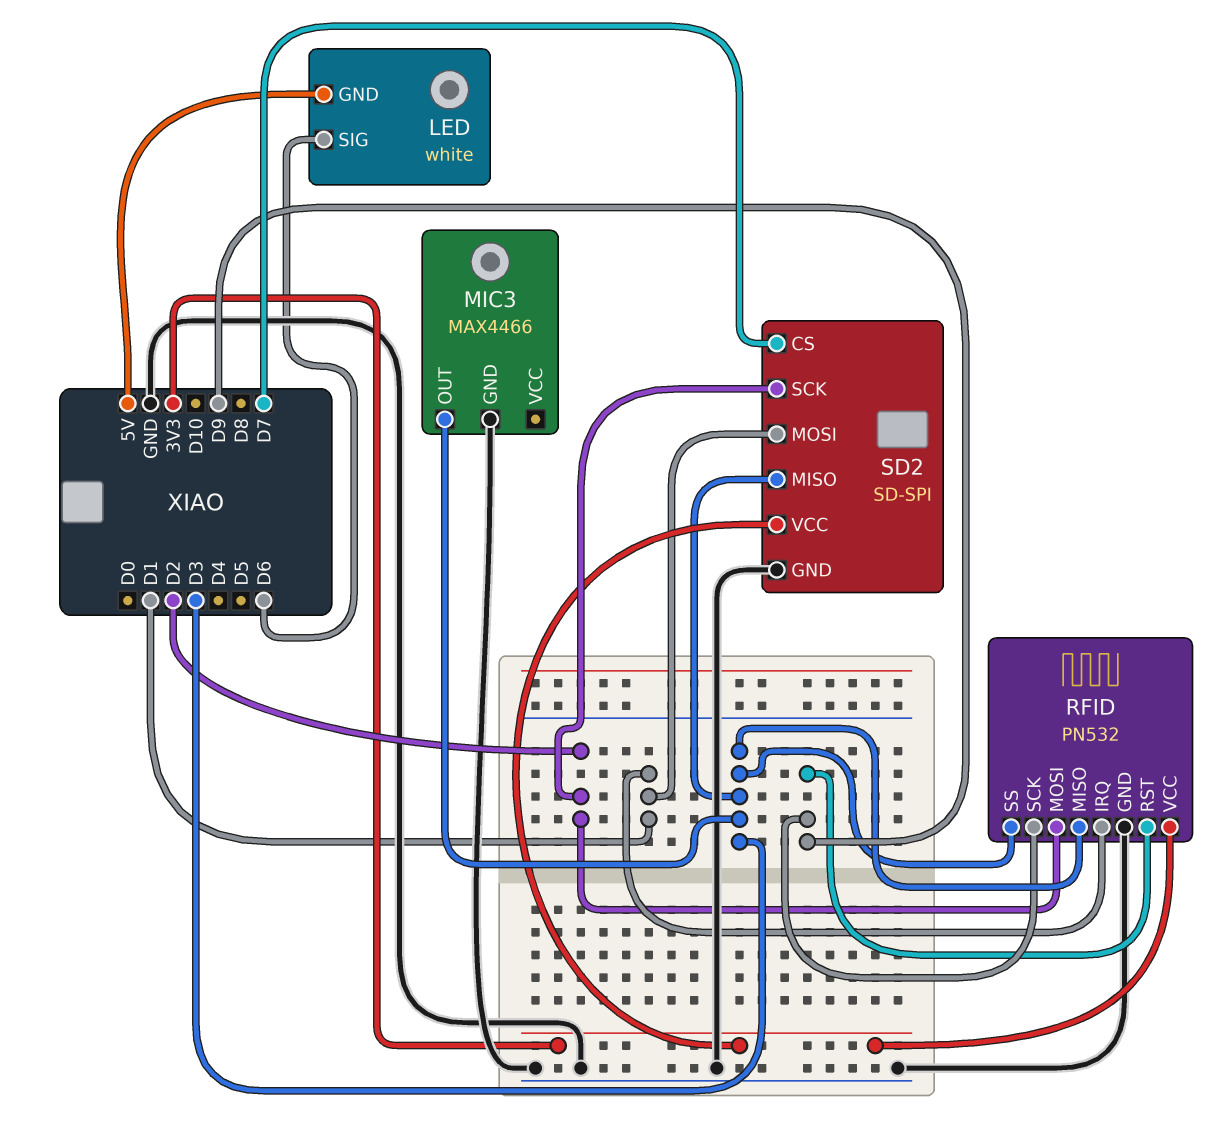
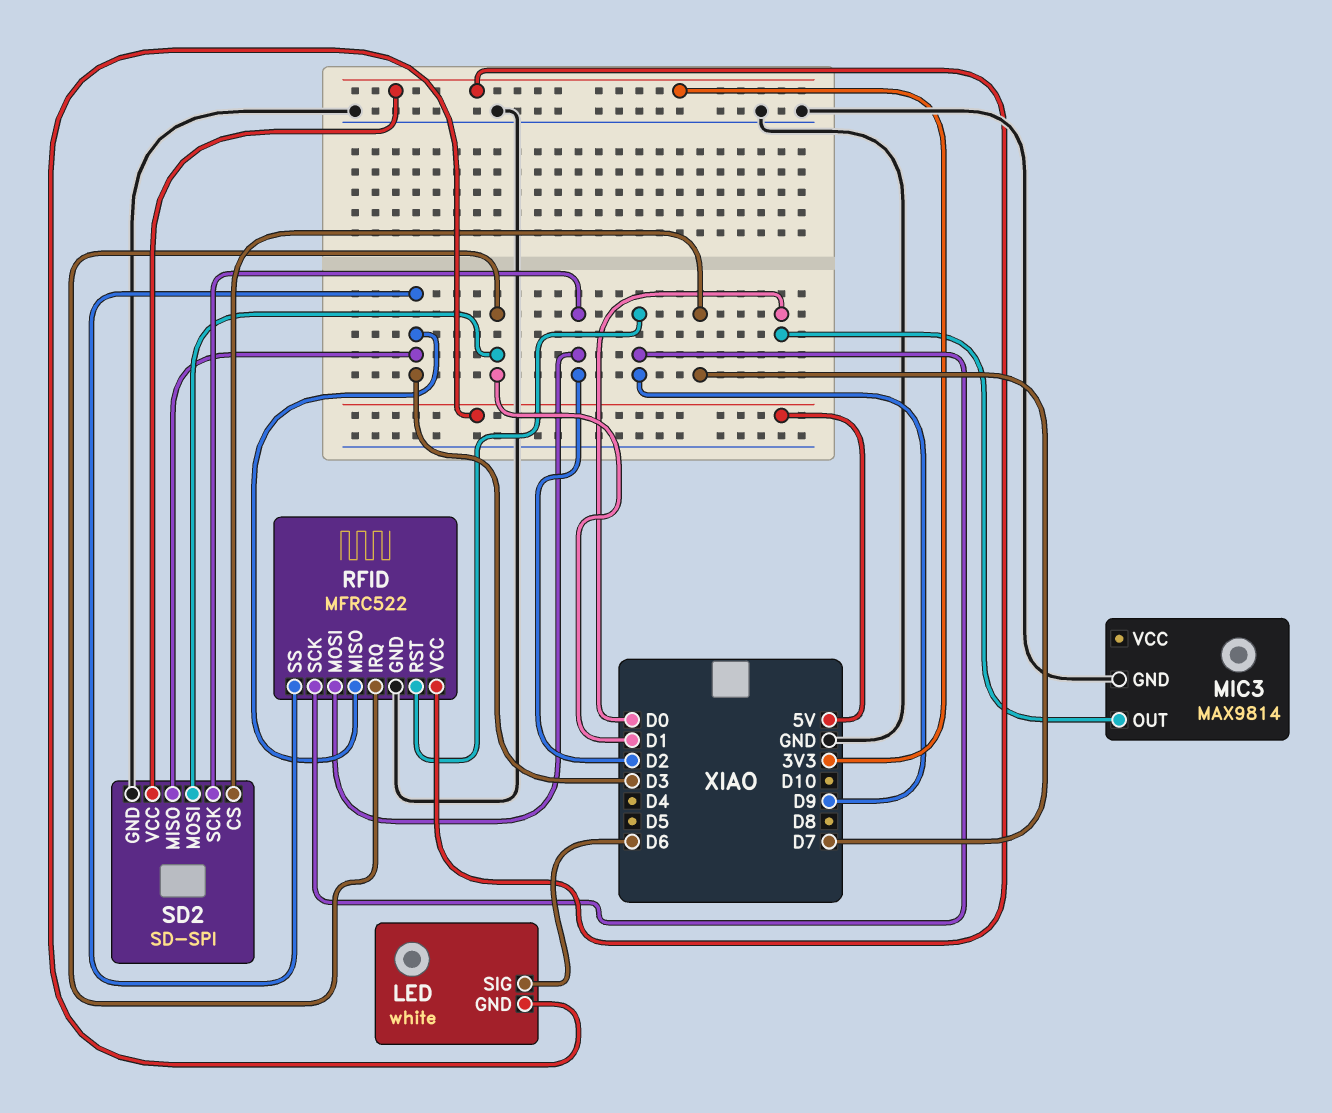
MIC3: MAX4466 -> MAX9814
MIC3 pin OUT: D3 -> D0
RFID: PN532 -> MFRC522

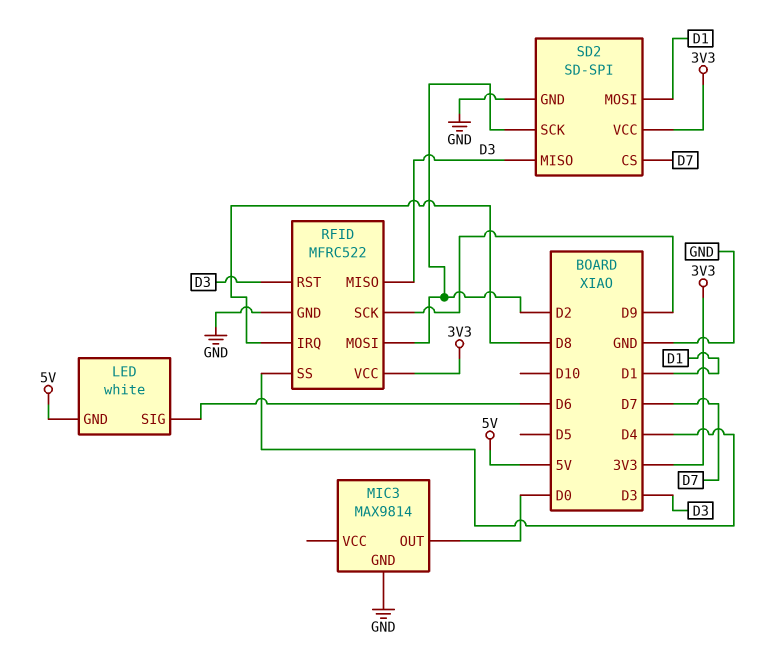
RFID pin IRQ: D1 -> D8
RFID pin RST: D9 -> D3
RFID pin SS: D3 -> D4

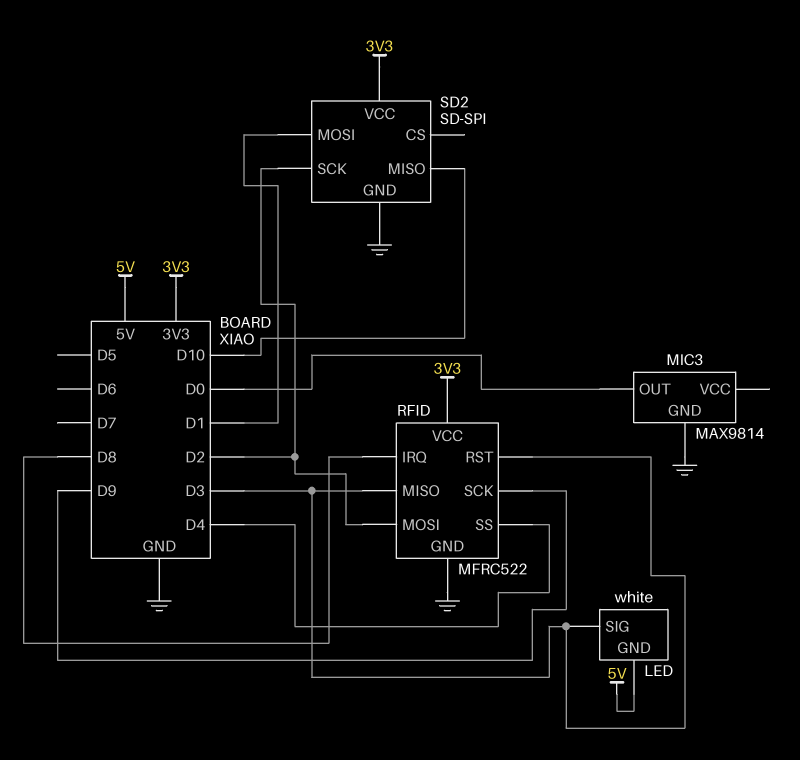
LED pin SIG: D6 -> D3
SD2 pin CS: D7 -> none
SD2 pin MISO: D3 -> D10

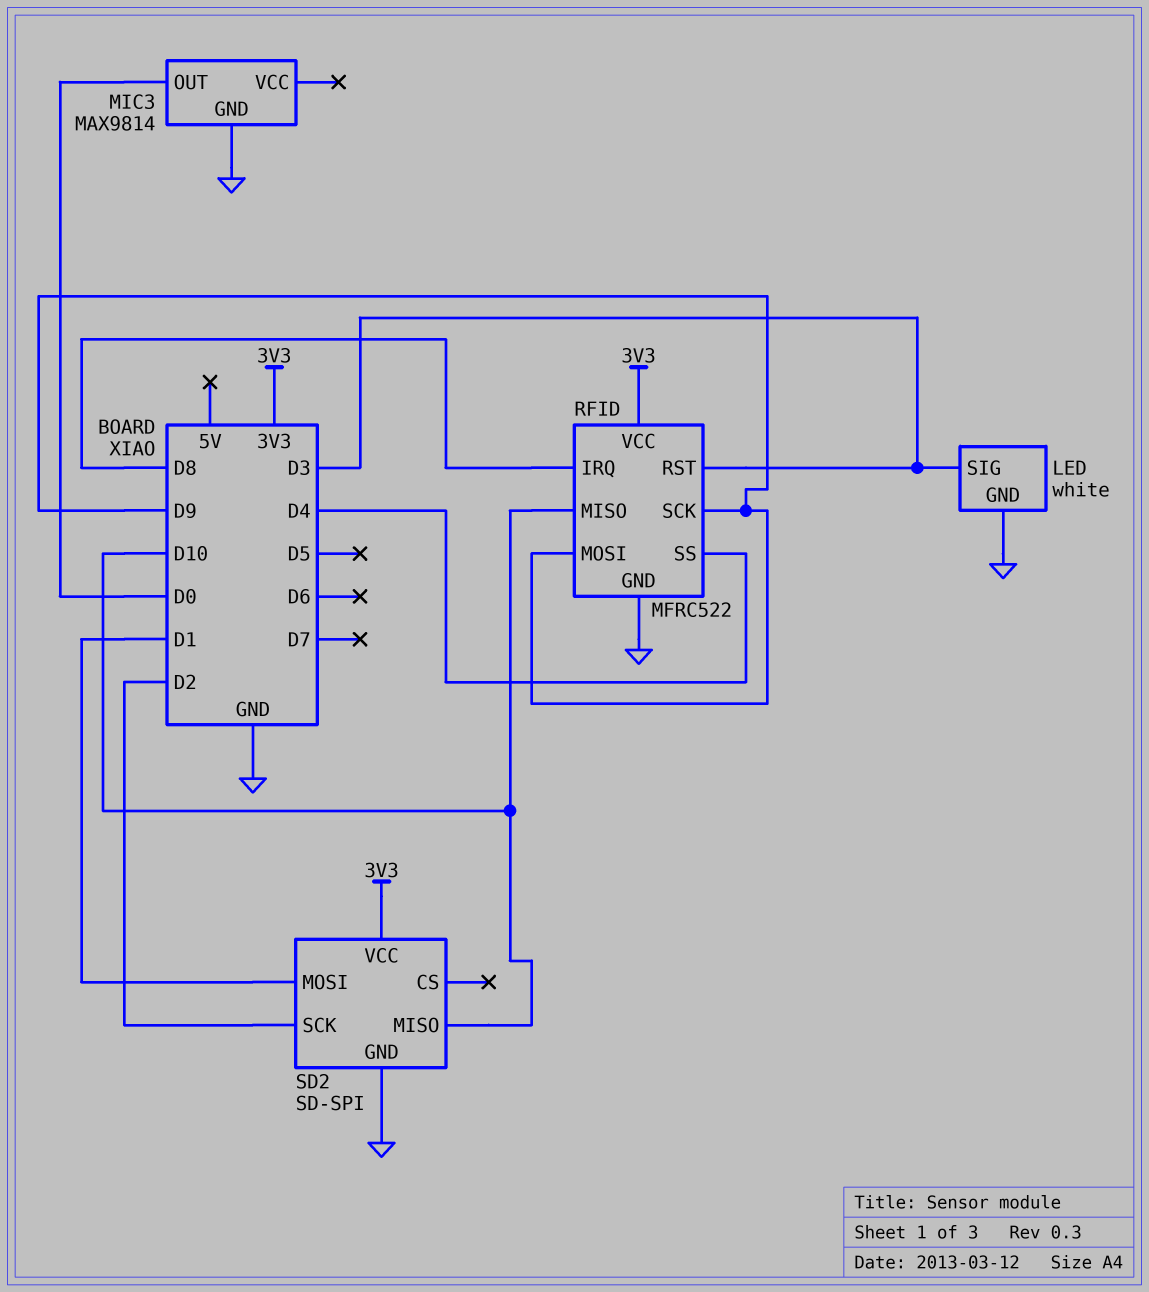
LED pin GND: 5V -> GND
RFID pin MISO: D3 -> D10
RFID pin MOSI: D2 -> D9

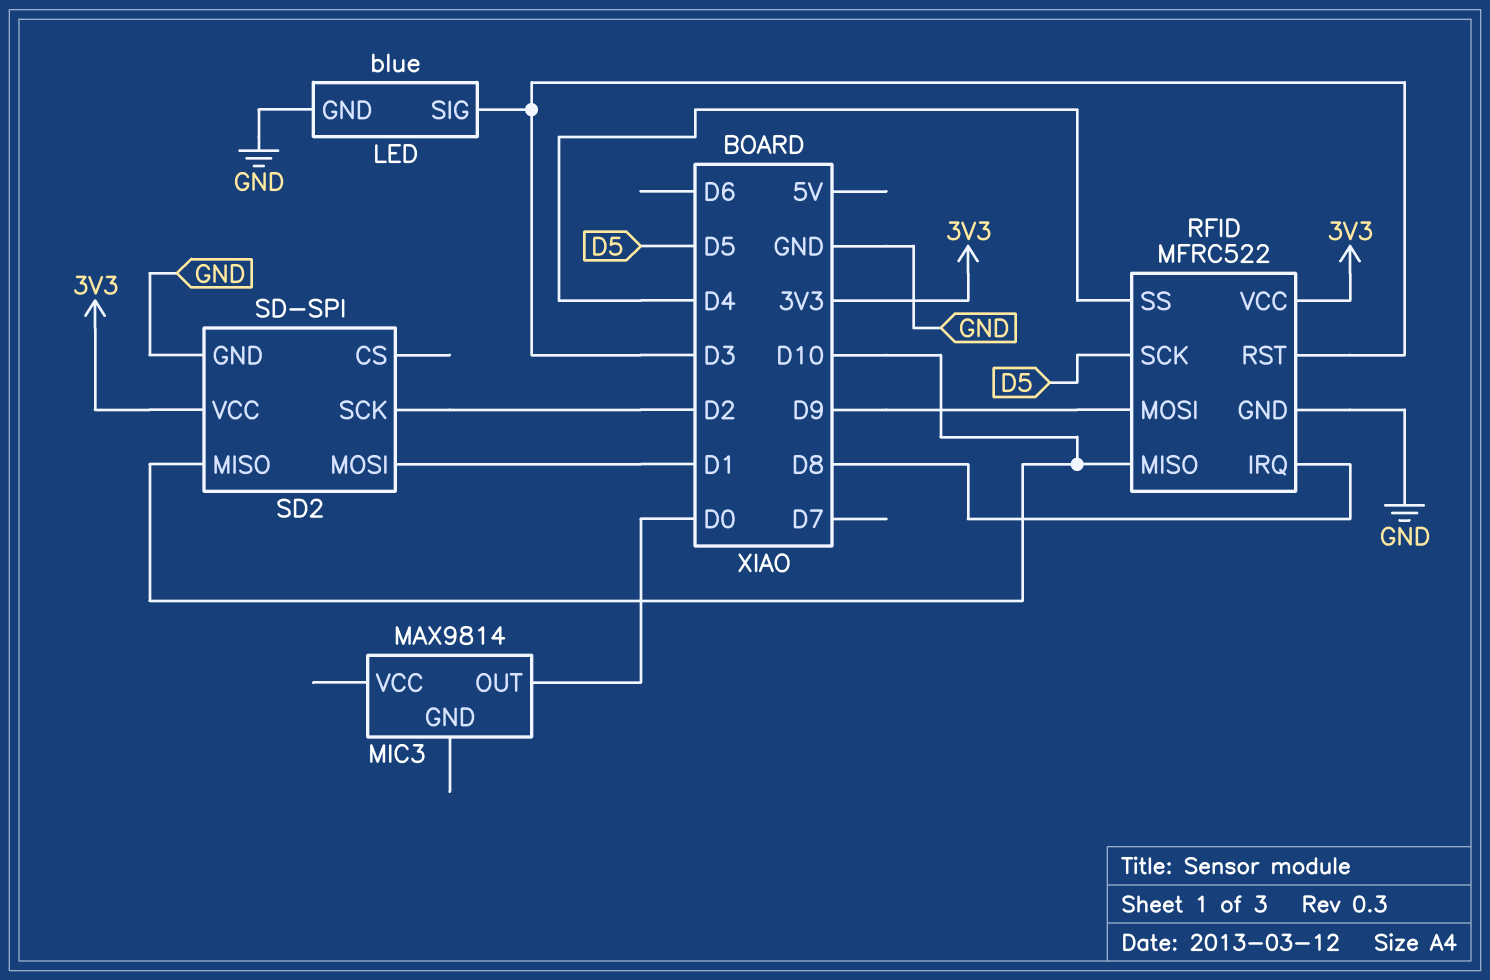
LED: white -> blue
MIC3 pin GND: GND -> none
RFID pin SCK: D9 -> D5

